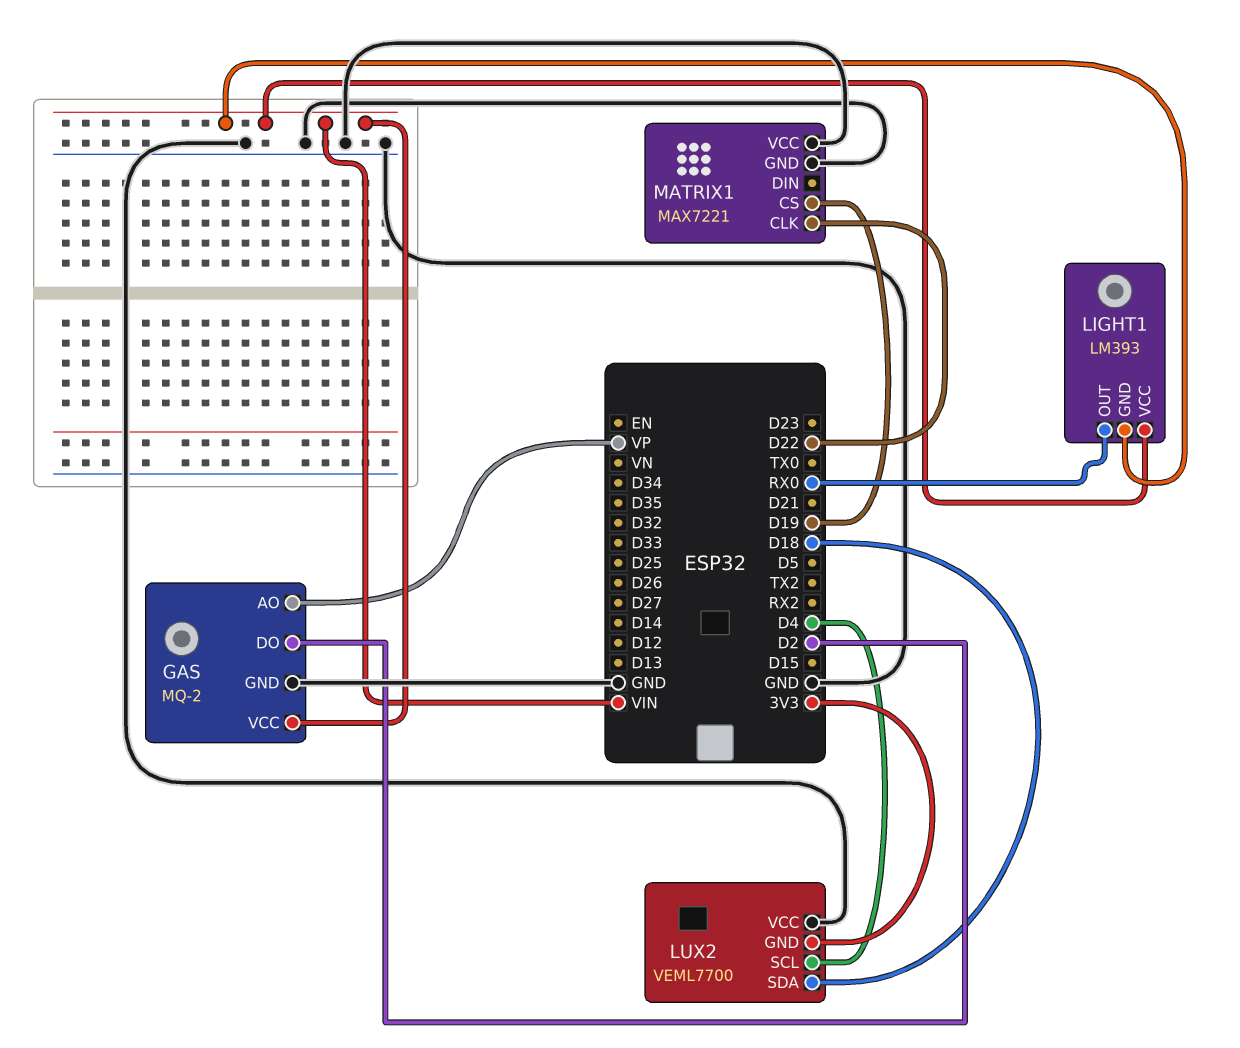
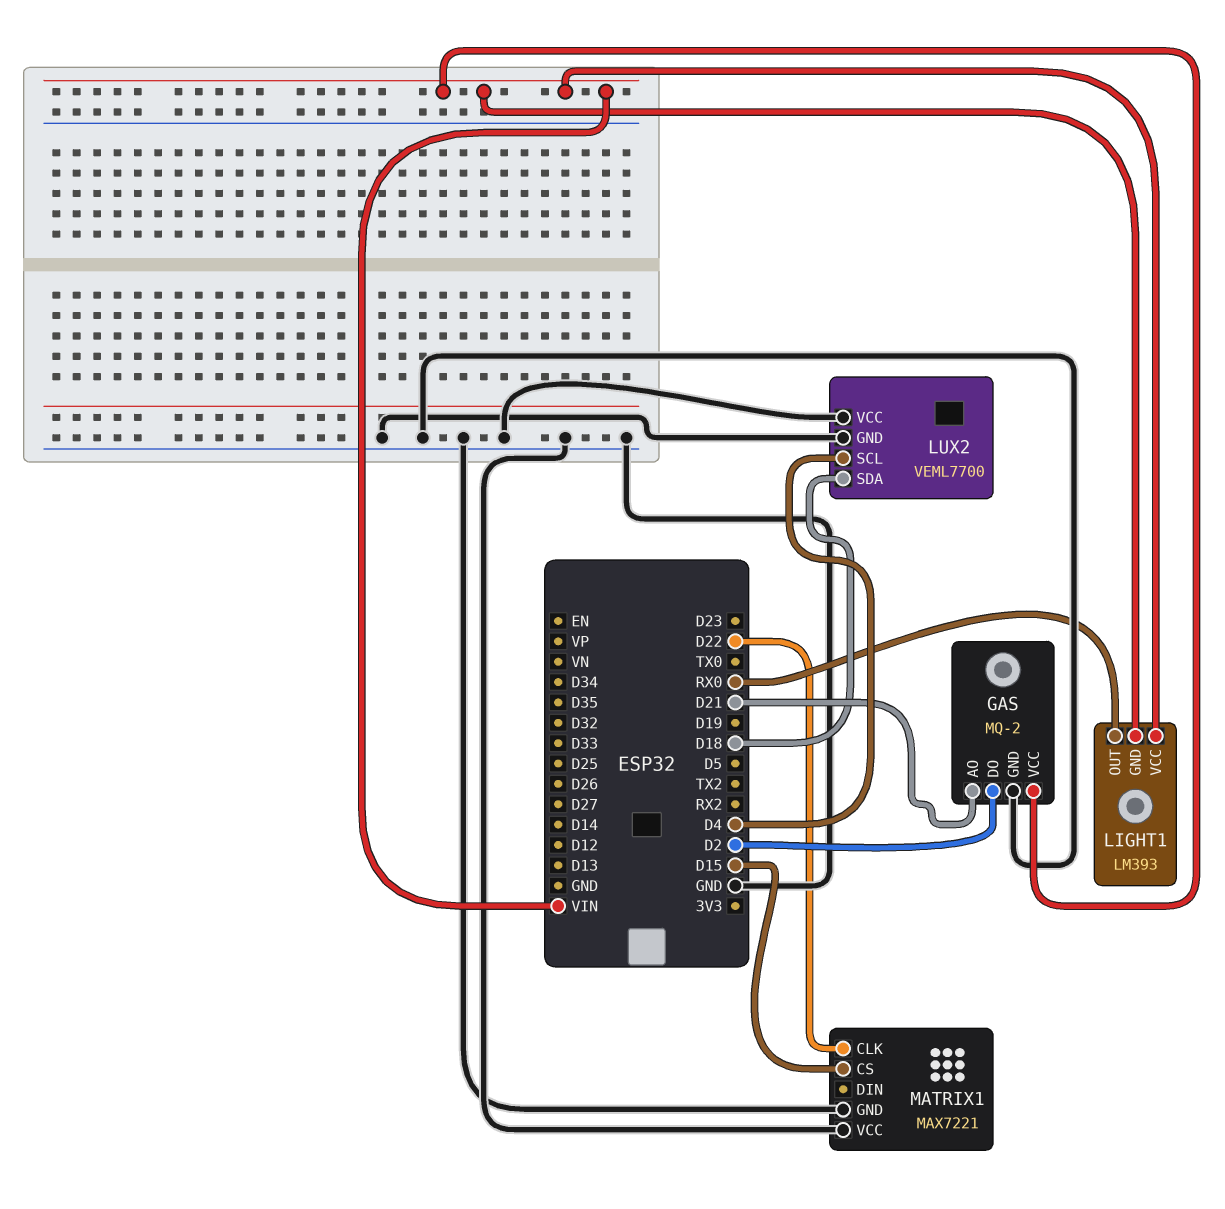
GAS pin AO: VP -> D21
LUX2 pin GND: 3V3 -> GND
MATRIX1 pin CS: D19 -> D15

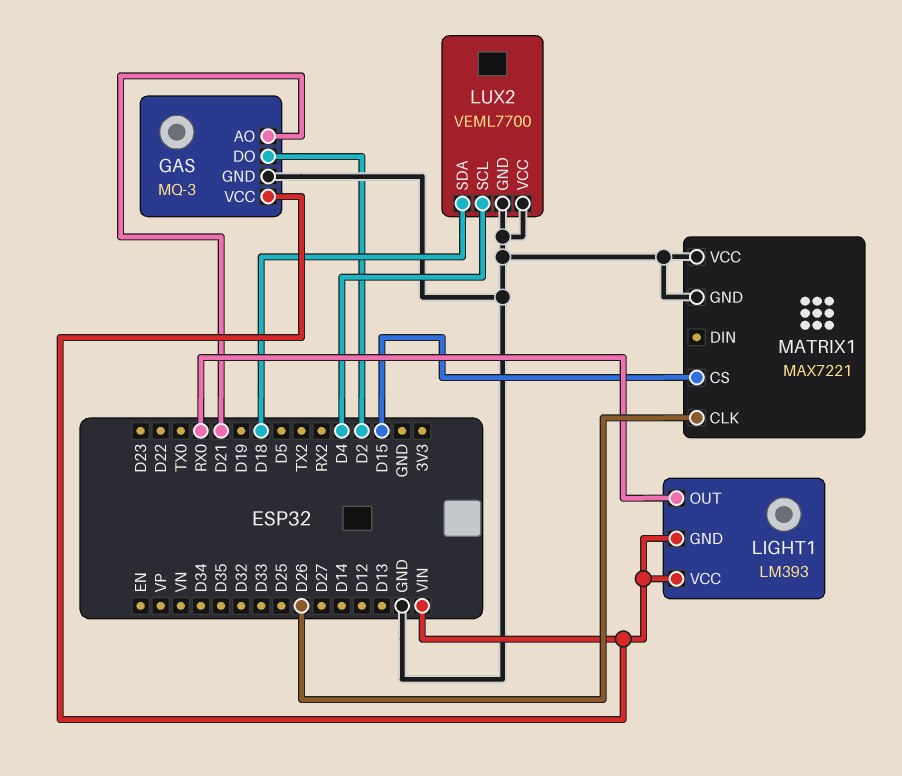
GAS: MQ-2 -> MQ-3
MATRIX1 pin CLK: D22 -> D26

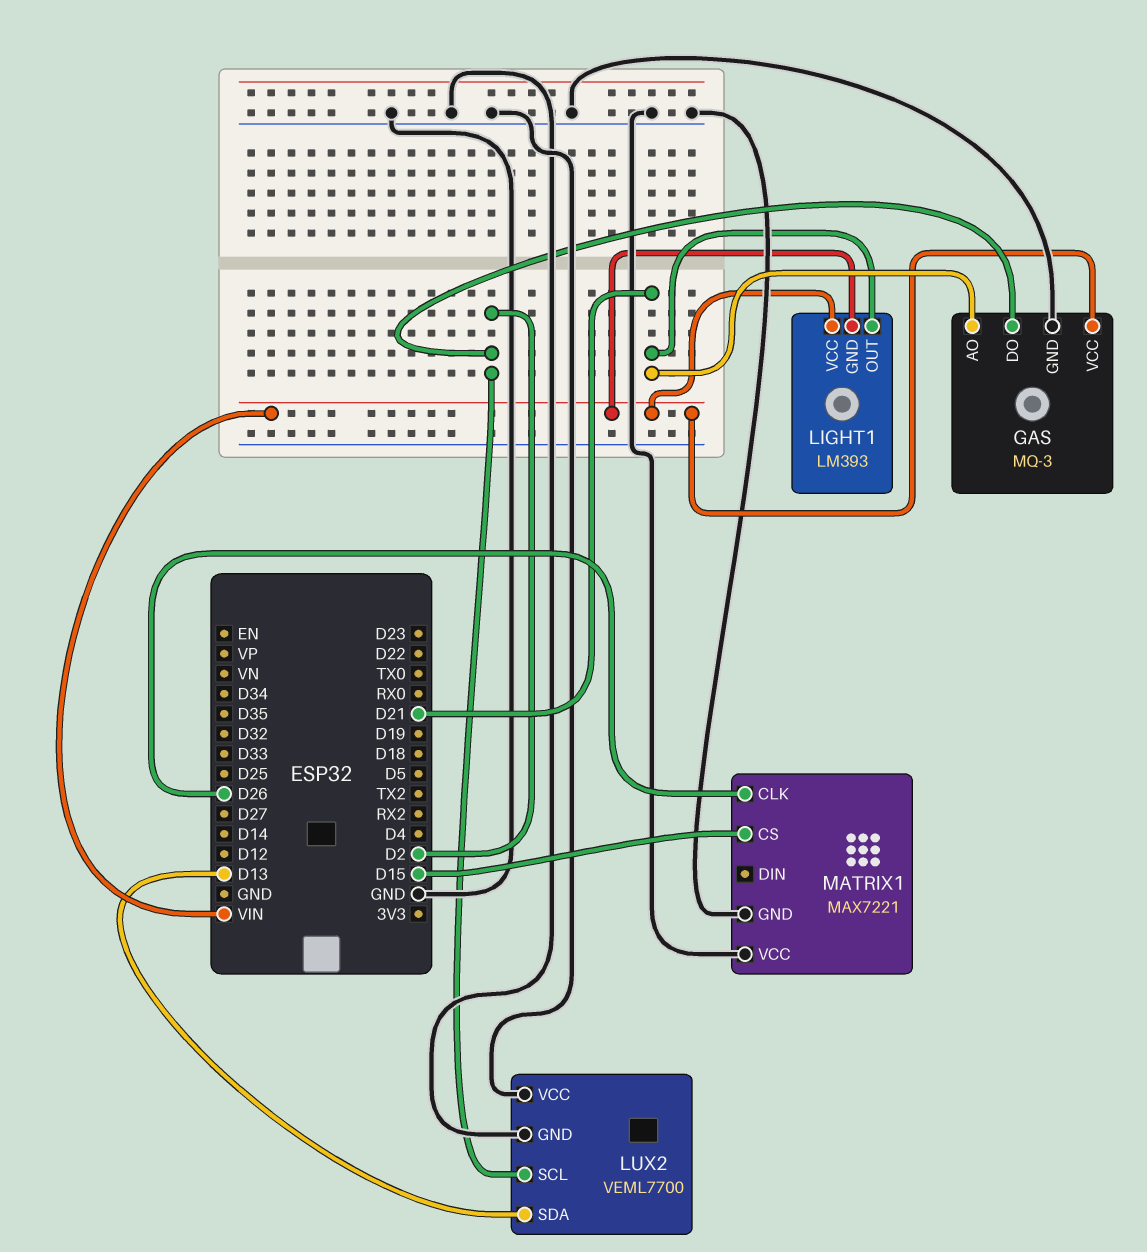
LIGHT1 pin OUT: RX0 -> D21
LUX2 pin SCL: D4 -> D2
LUX2 pin SDA: D18 -> D13

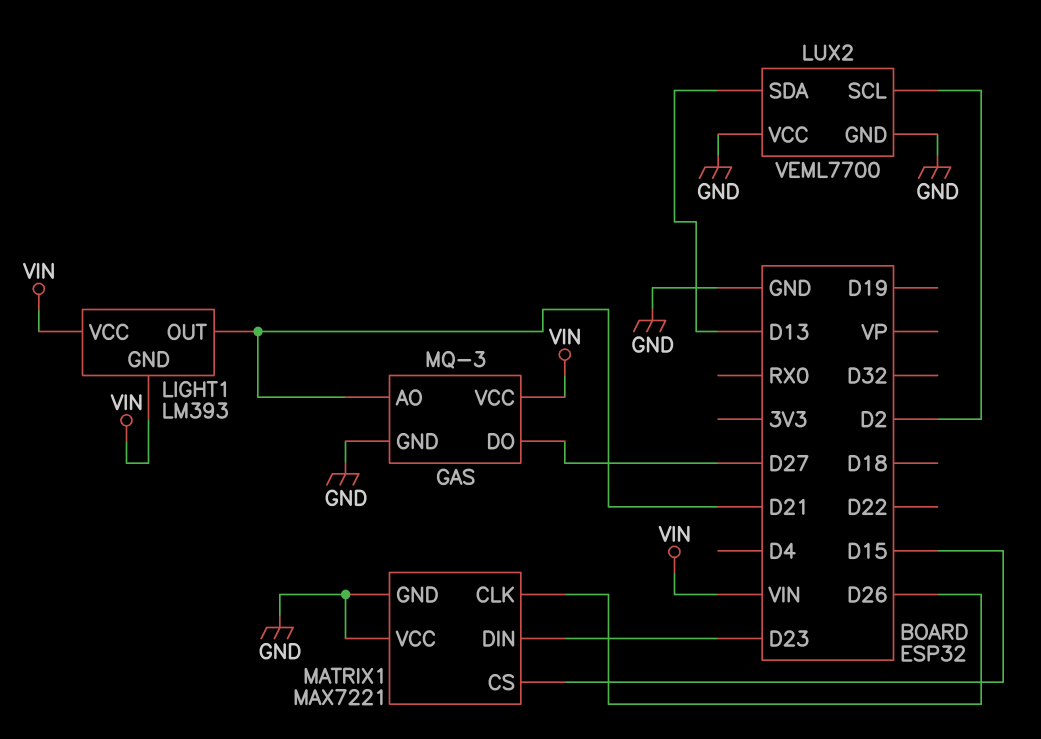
GAS pin DO: D2 -> D27
MATRIX1 pin DIN: none -> D23

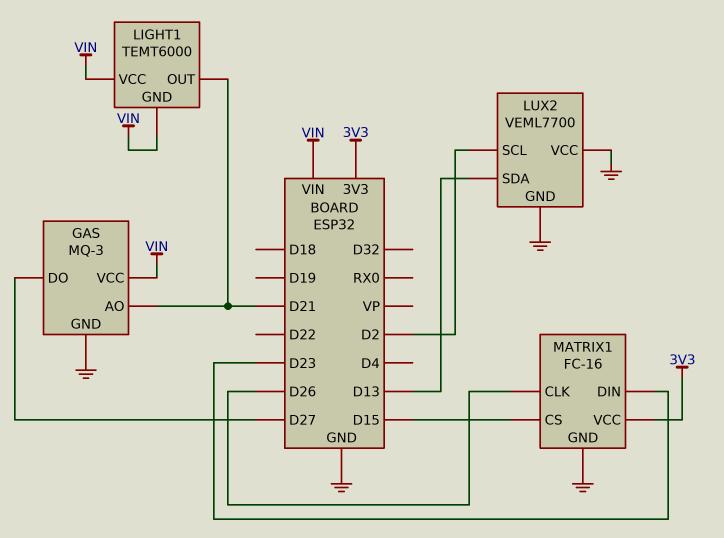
LIGHT1: LM393 -> TEMT6000
MATRIX1: MAX7221 -> FC-16
MATRIX1 pin VCC: GND -> 3V3

